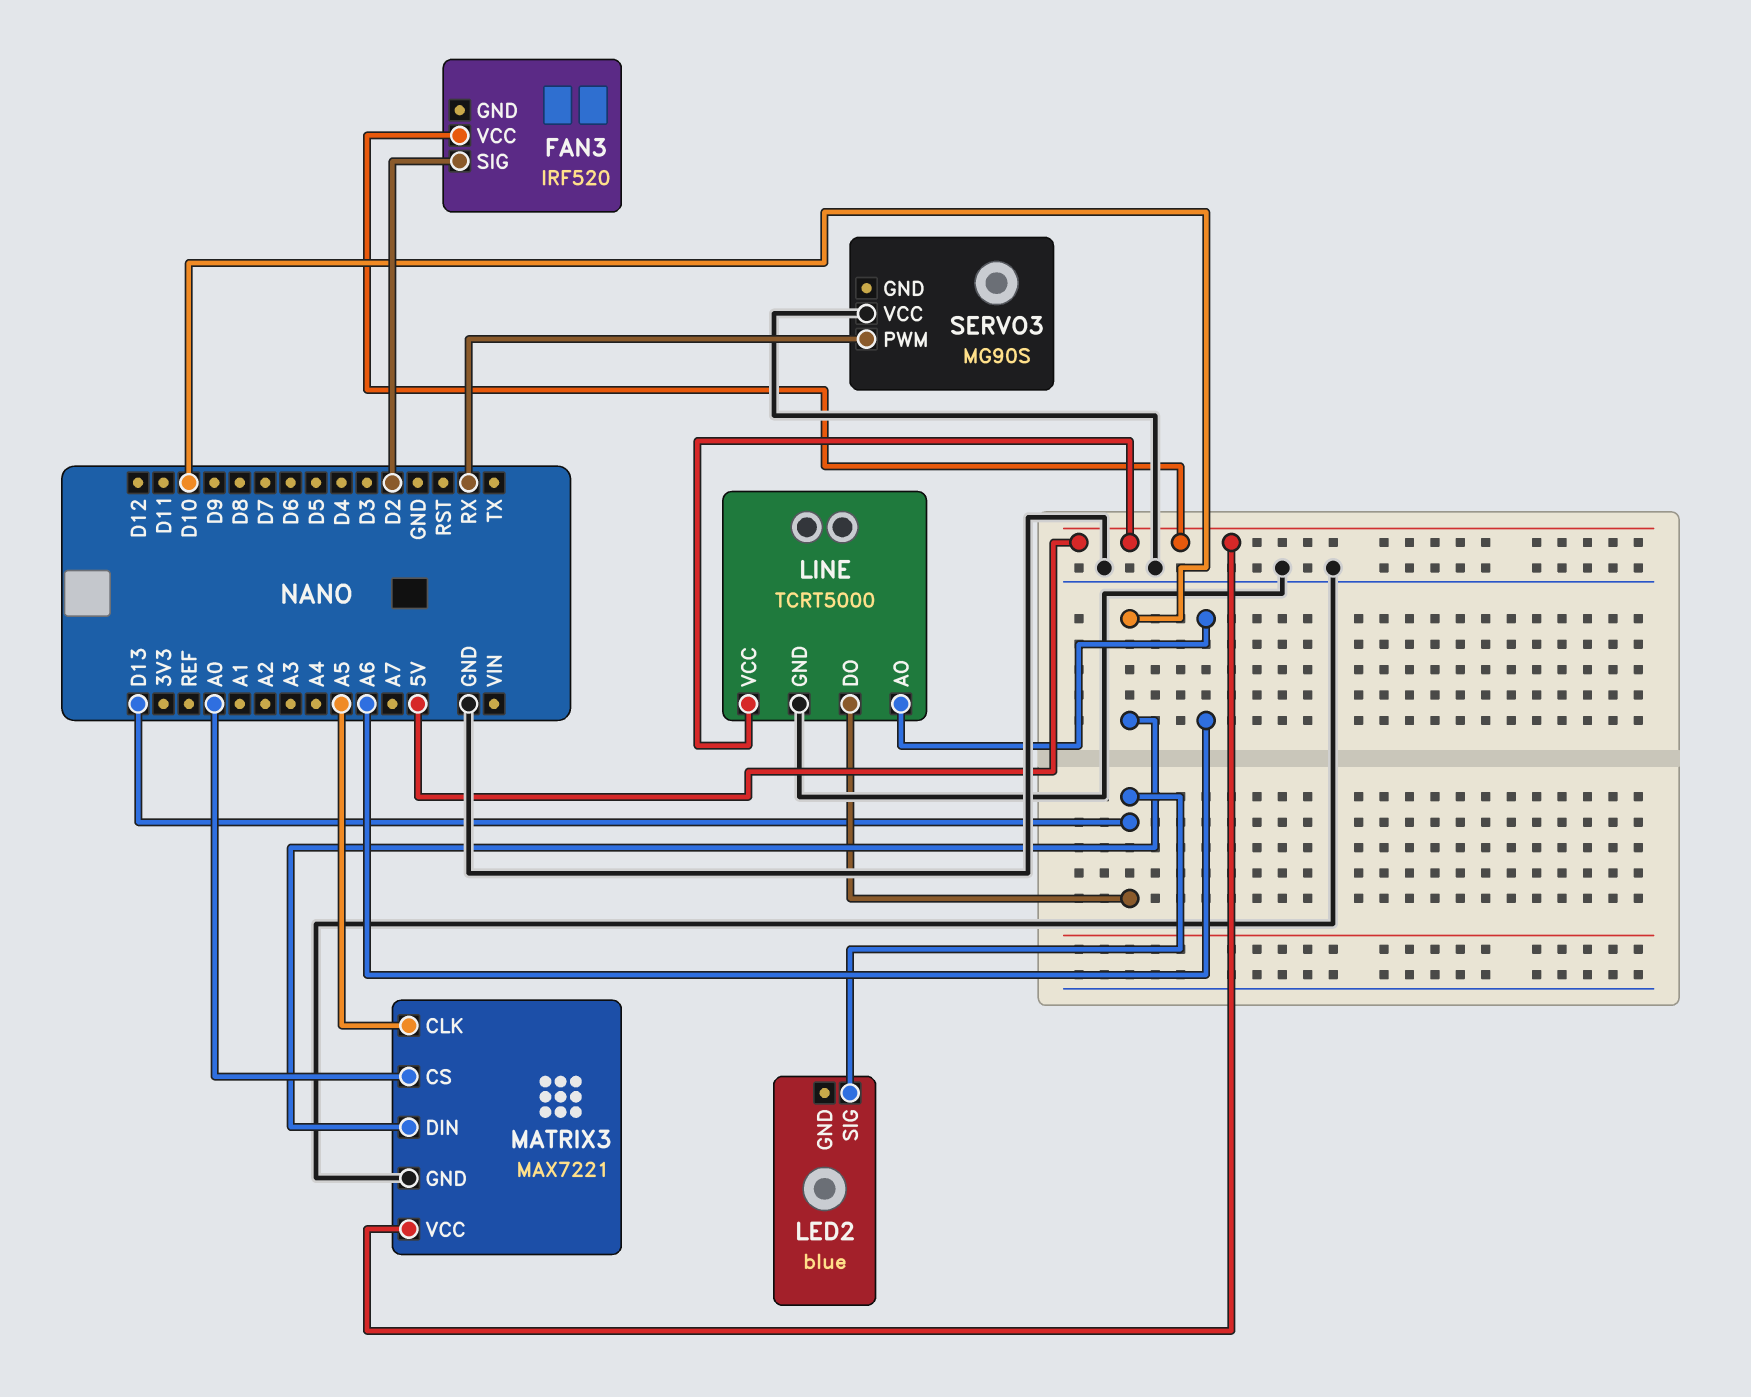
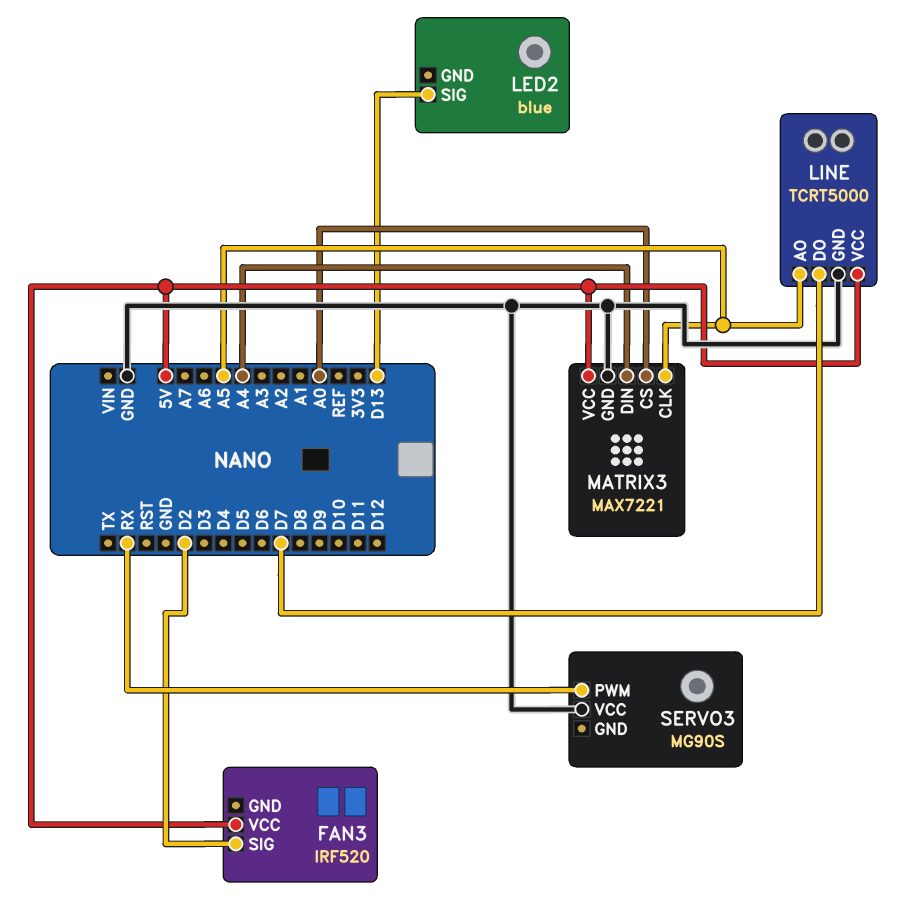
LINE pin AO: A6 -> A5
LINE pin DO: D13 -> D7
MATRIX3 pin DIN: D10 -> A4

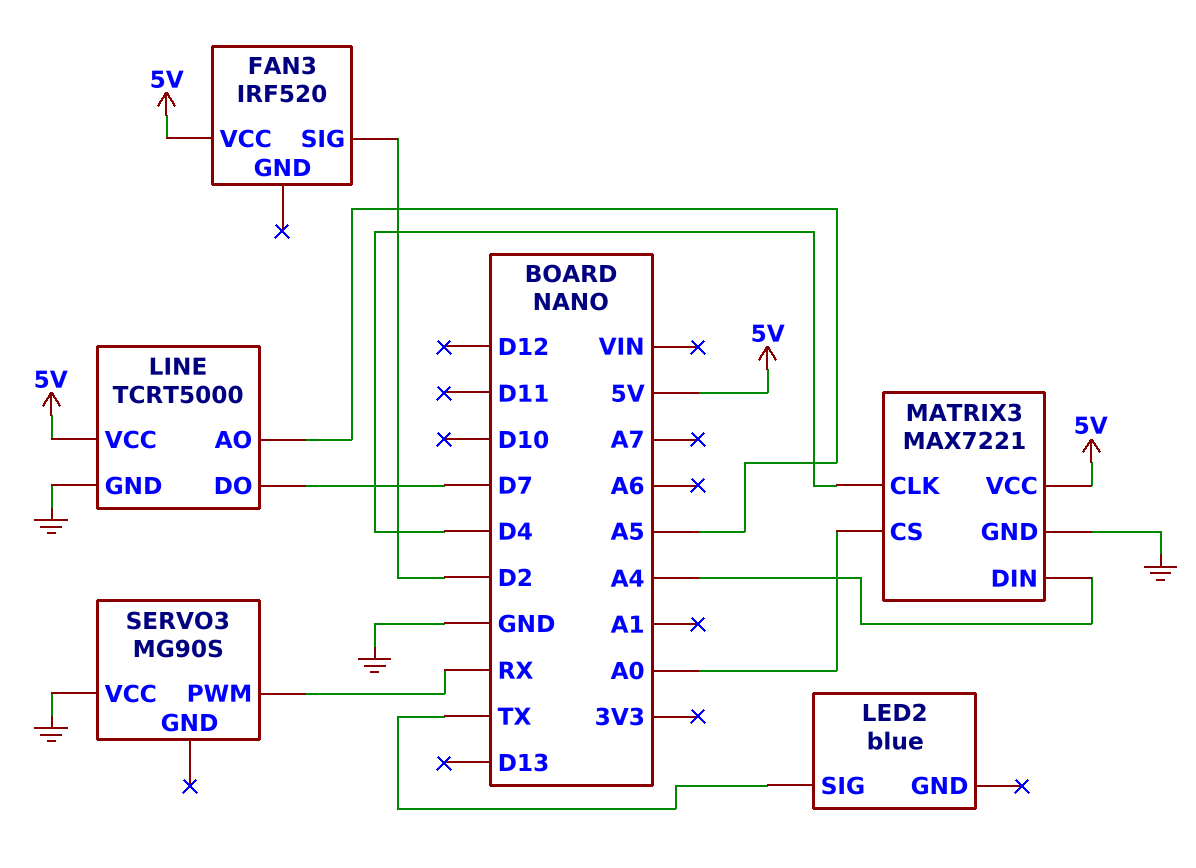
LED2 pin SIG: D13 -> TX
MATRIX3 pin CLK: A5 -> D4

